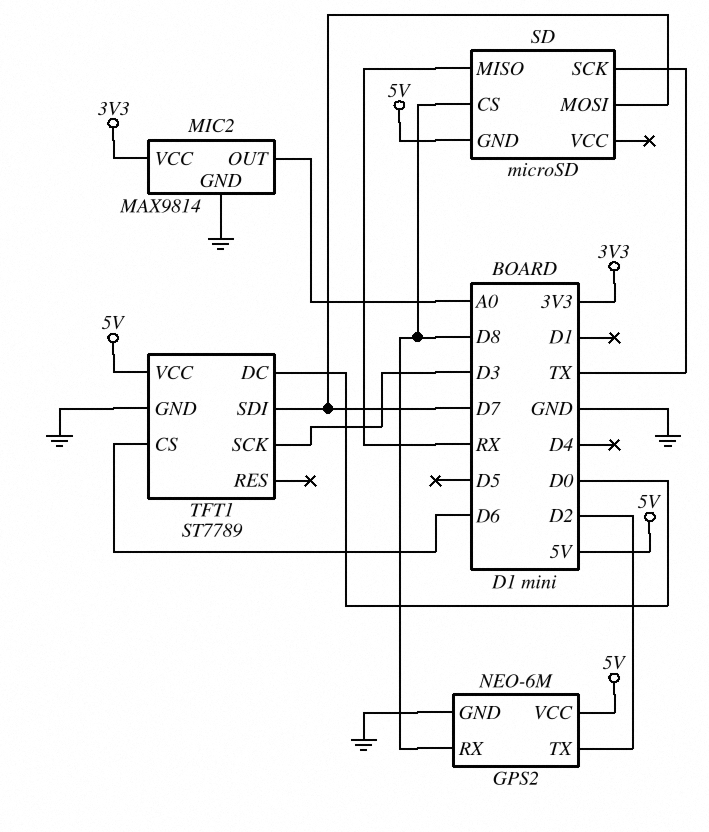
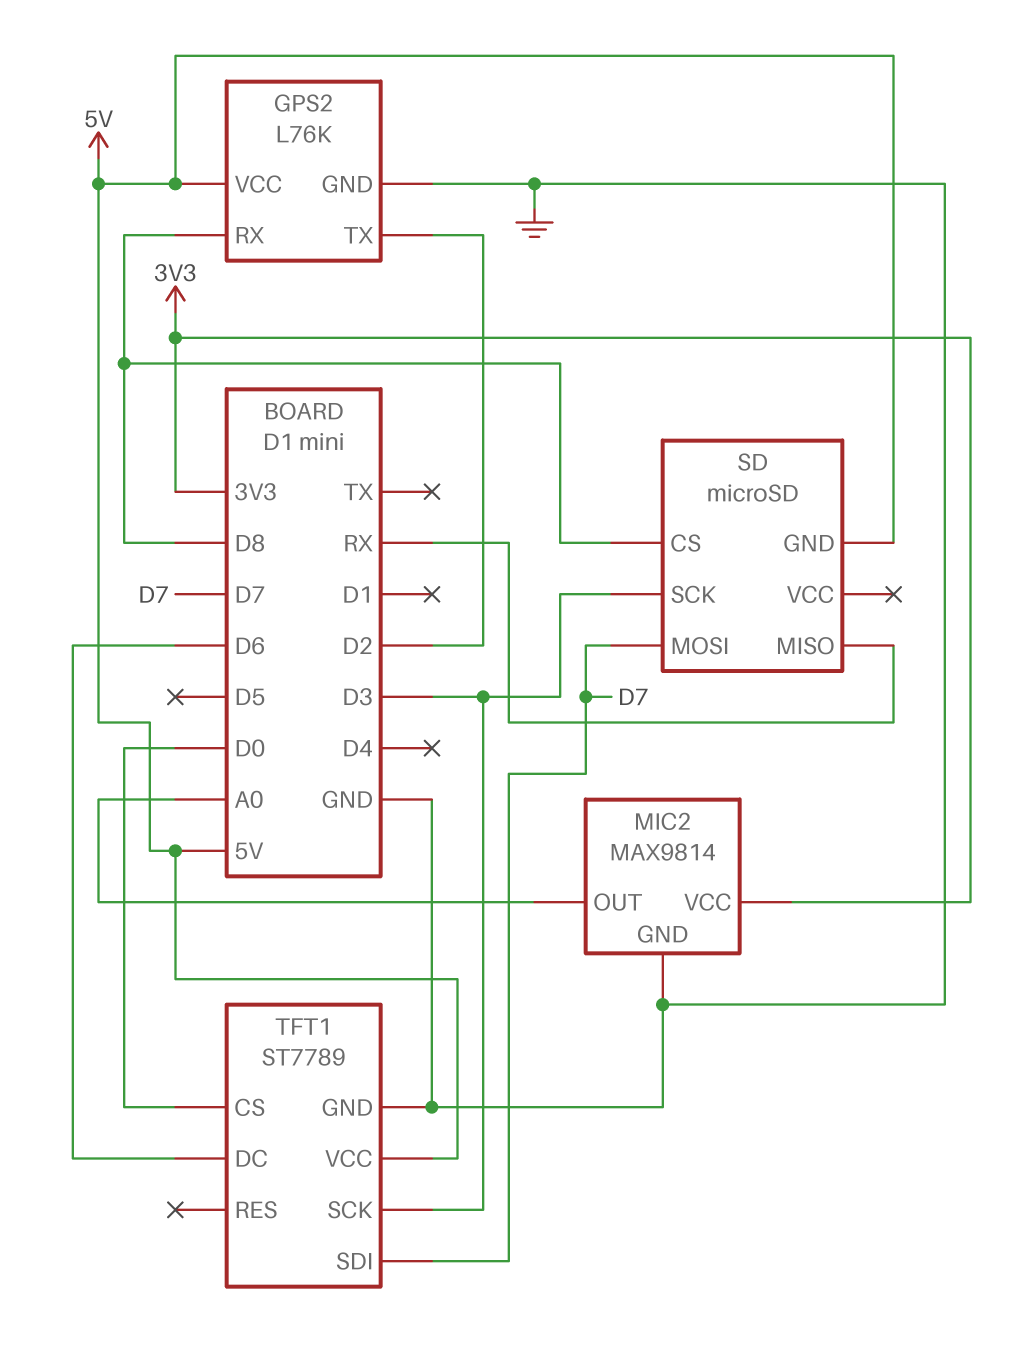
GPS2: NEO-6M -> L76K
SD pin SCK: TX -> D3
TFT1 pin CS: D6 -> D0
TFT1 pin DC: D0 -> D6

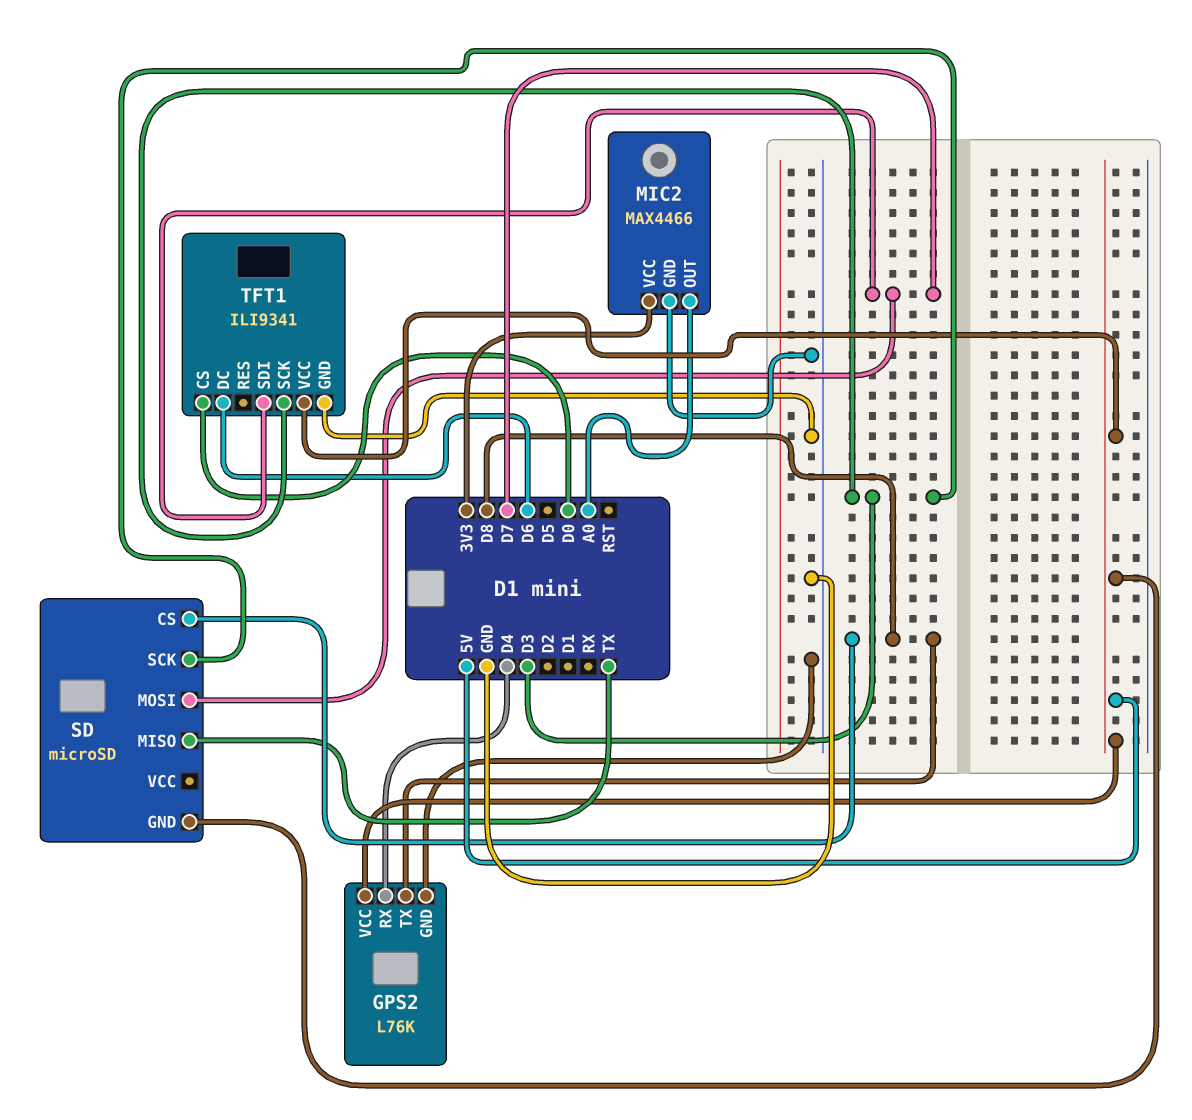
GPS2 pin RX: D8 -> D4
GPS2 pin TX: D2 -> D8
MIC2: MAX9814 -> MAX4466
SD pin MISO: RX -> TX
TFT1: ST7789 -> ILI9341

